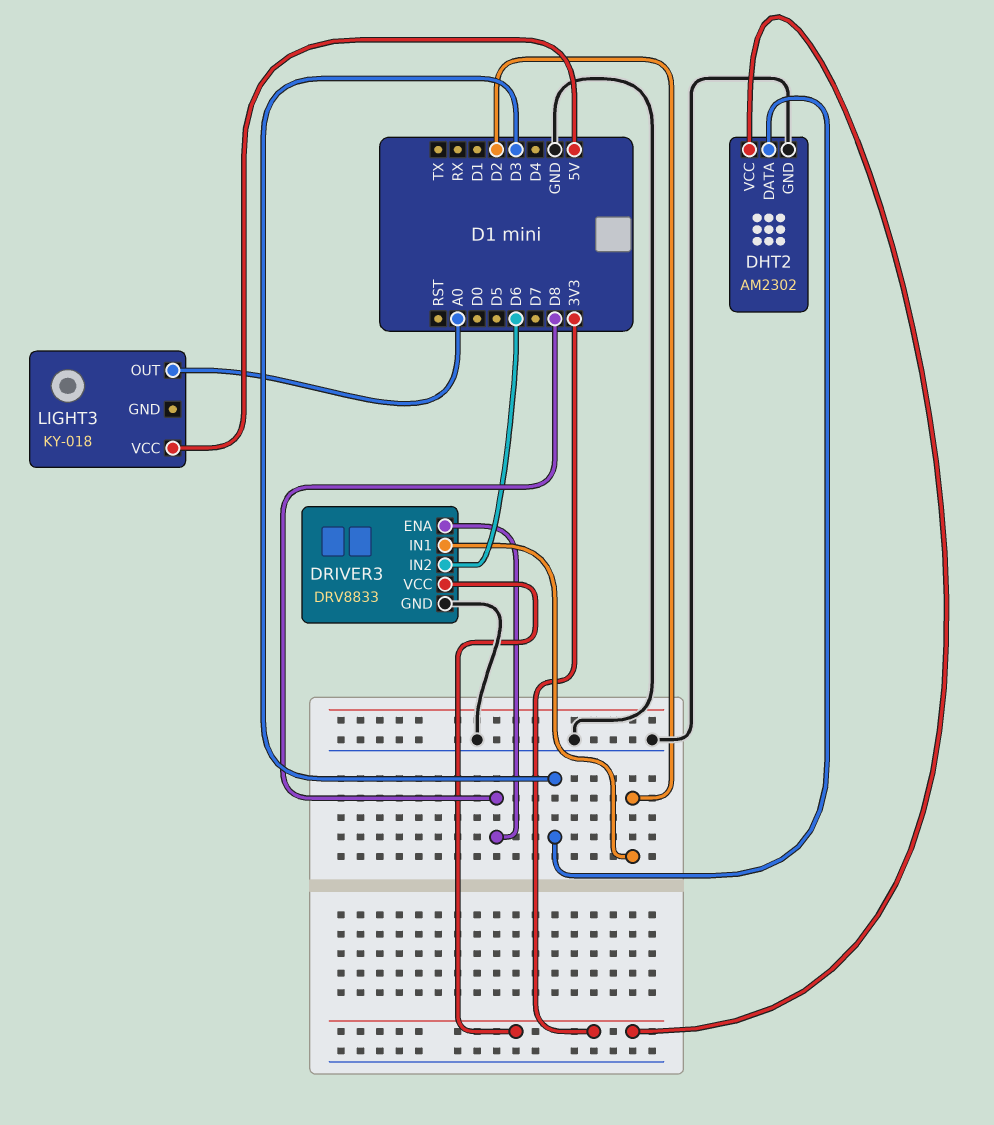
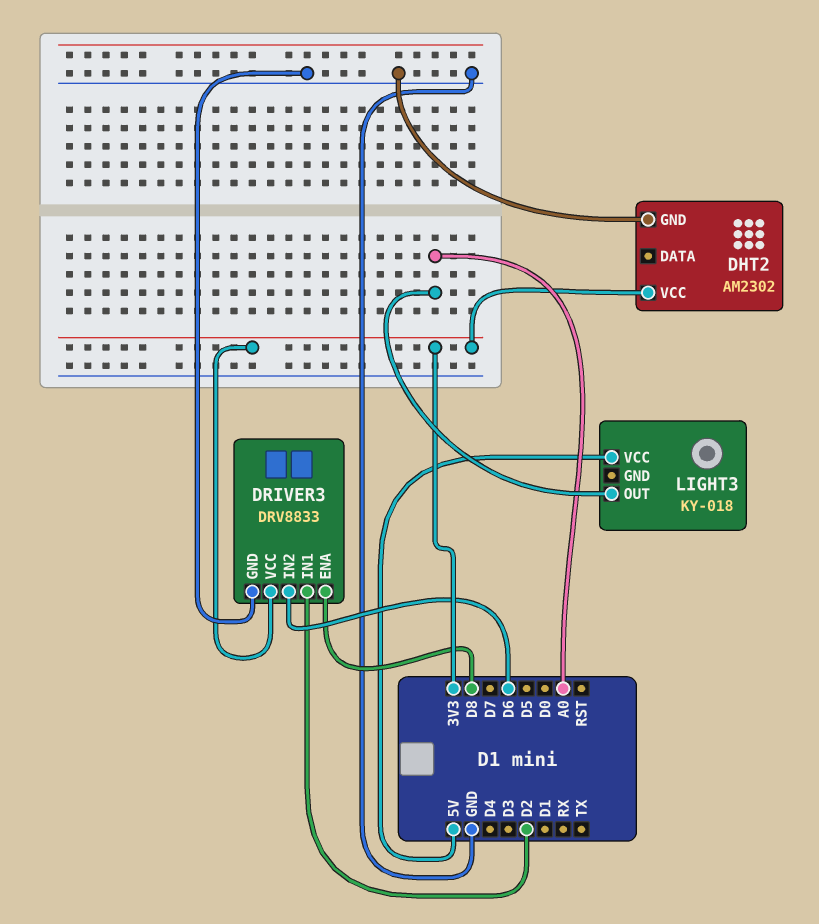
DHT2 pin DATA: D3 -> none

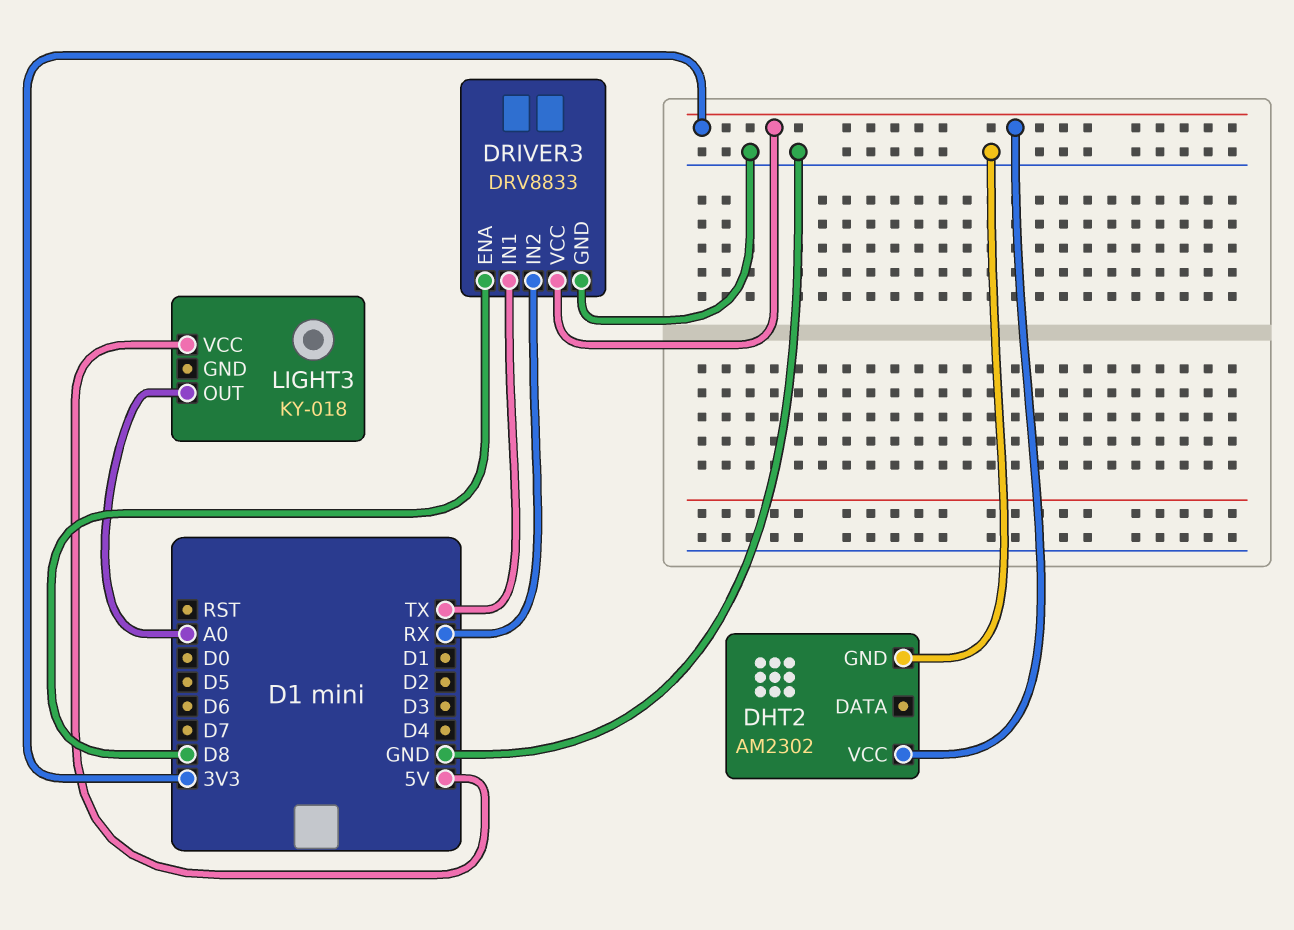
DRIVER3 pin IN1: D2 -> TX
DRIVER3 pin IN2: D6 -> RX

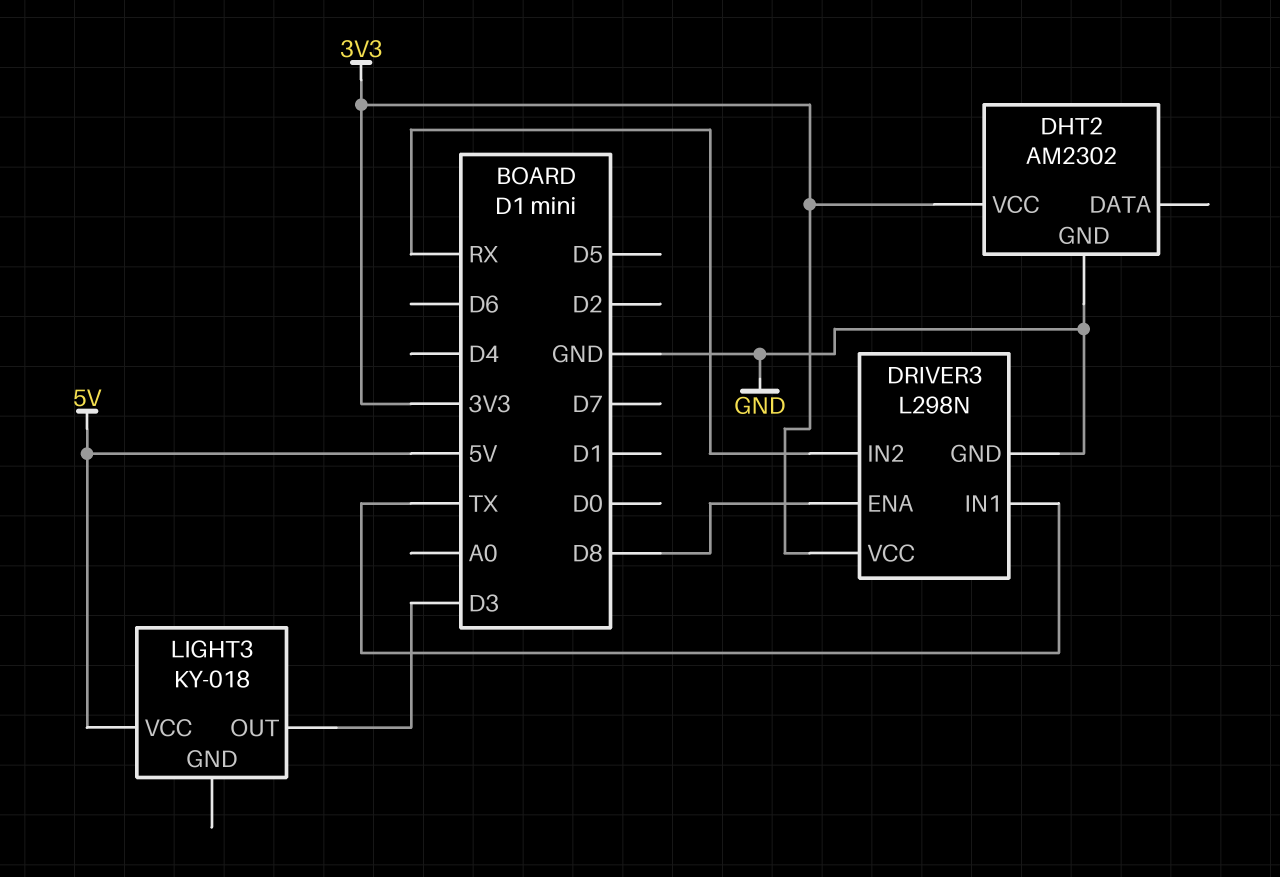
DRIVER3: DRV8833 -> L298N
LIGHT3 pin OUT: A0 -> D3

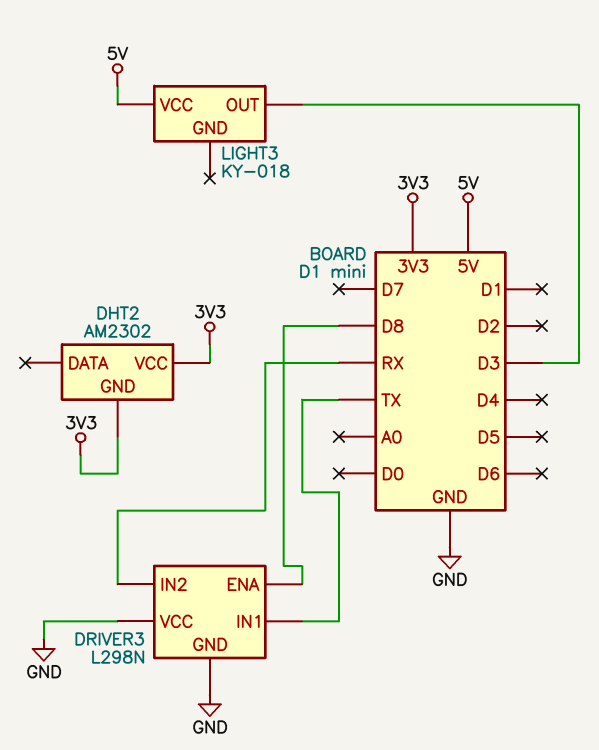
DHT2 pin GND: GND -> 3V3
DRIVER3 pin VCC: 3V3 -> GND

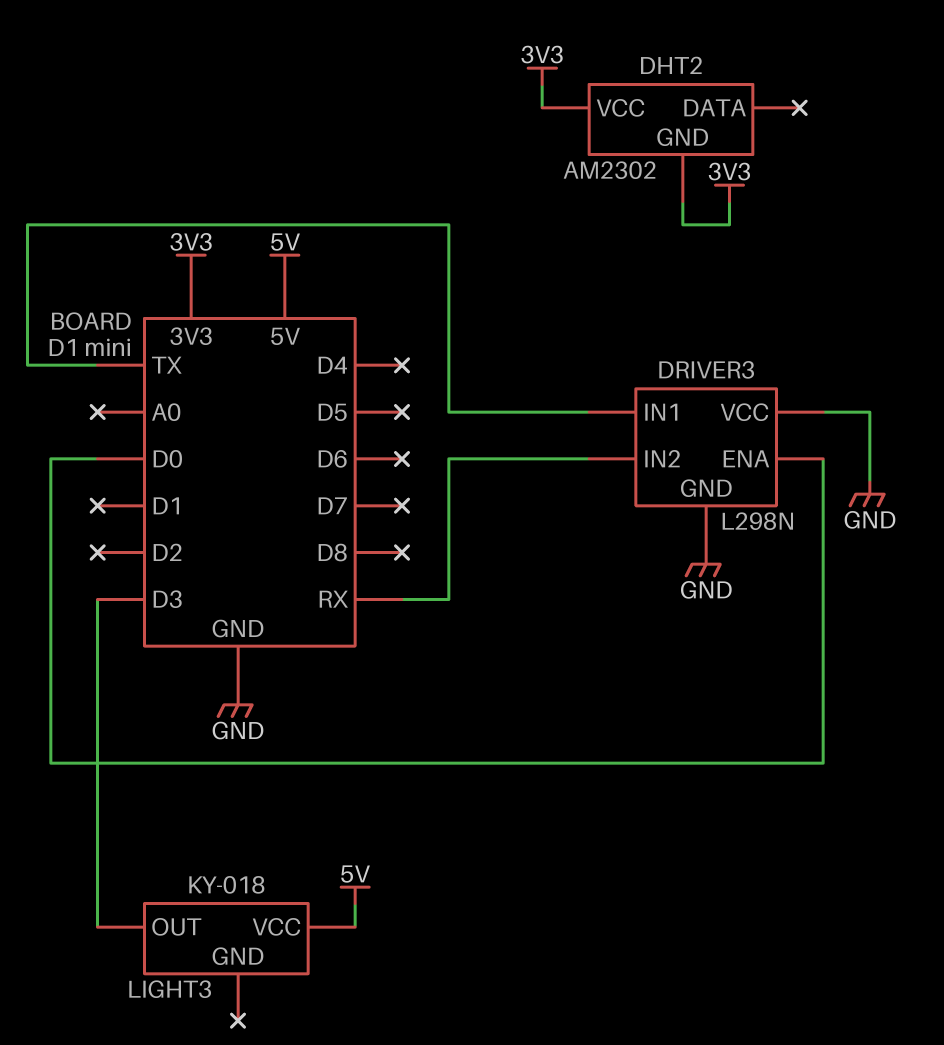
DRIVER3 pin ENA: D8 -> D0

